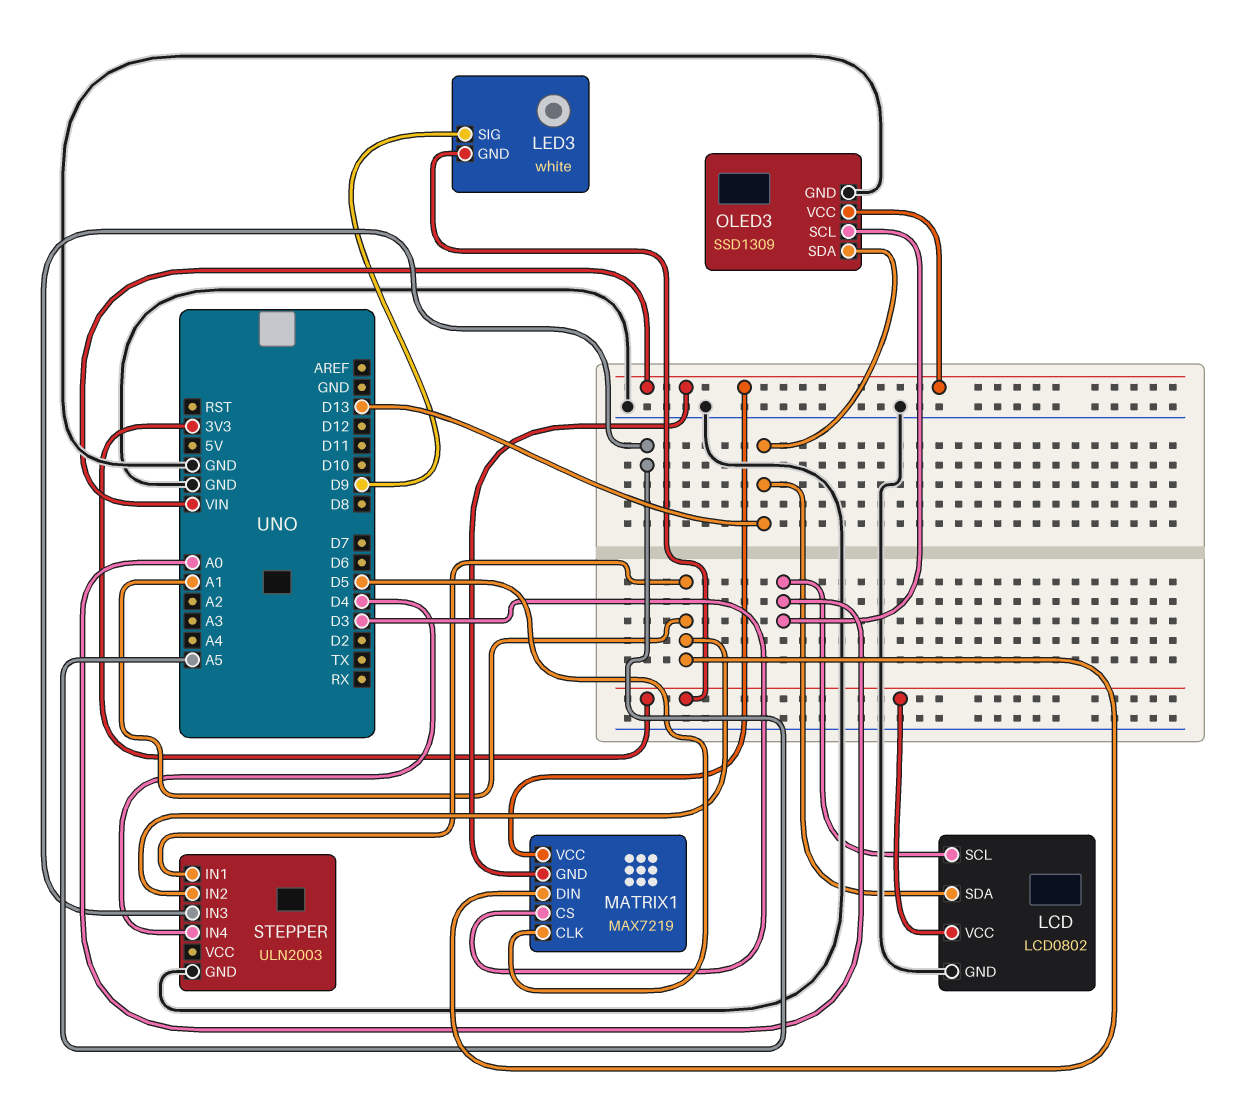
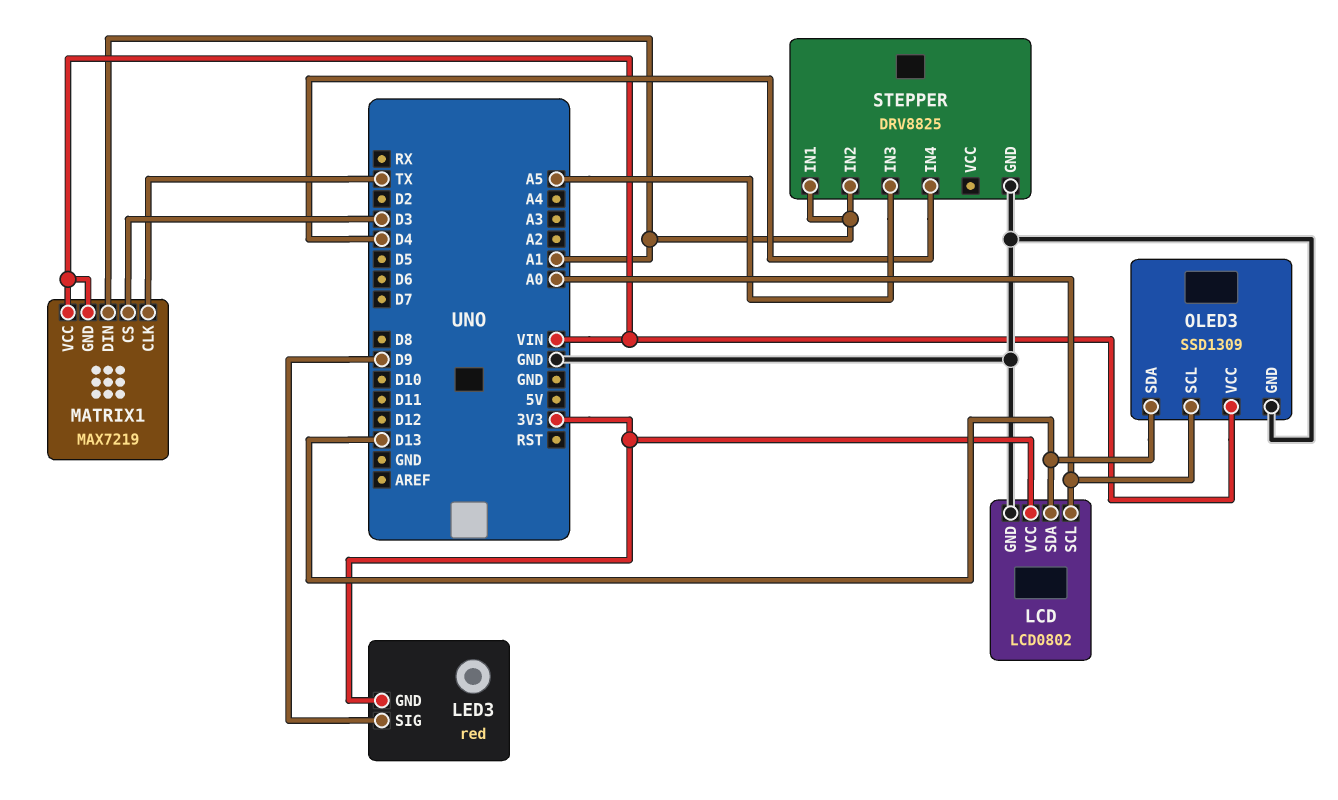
LED3: white -> red
MATRIX1 pin CLK: D5 -> TX
STEPPER: ULN2003 -> DRV8825

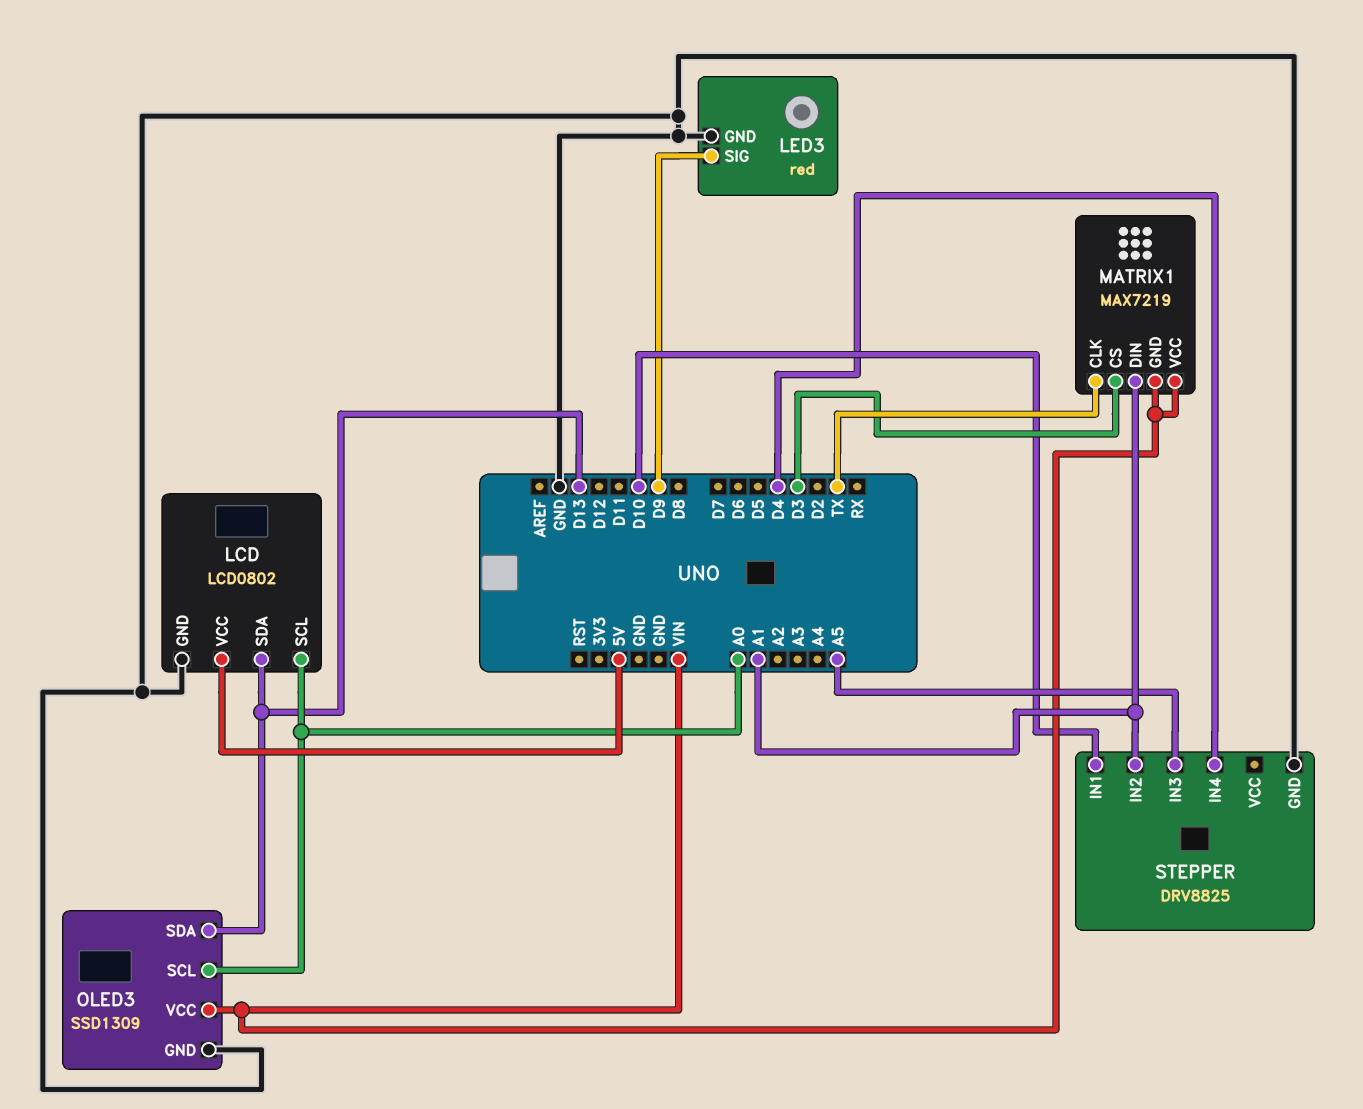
LCD pin VCC: 3V3 -> 5V
LED3 pin GND: 3V3 -> GND
STEPPER pin IN1: A1 -> D10

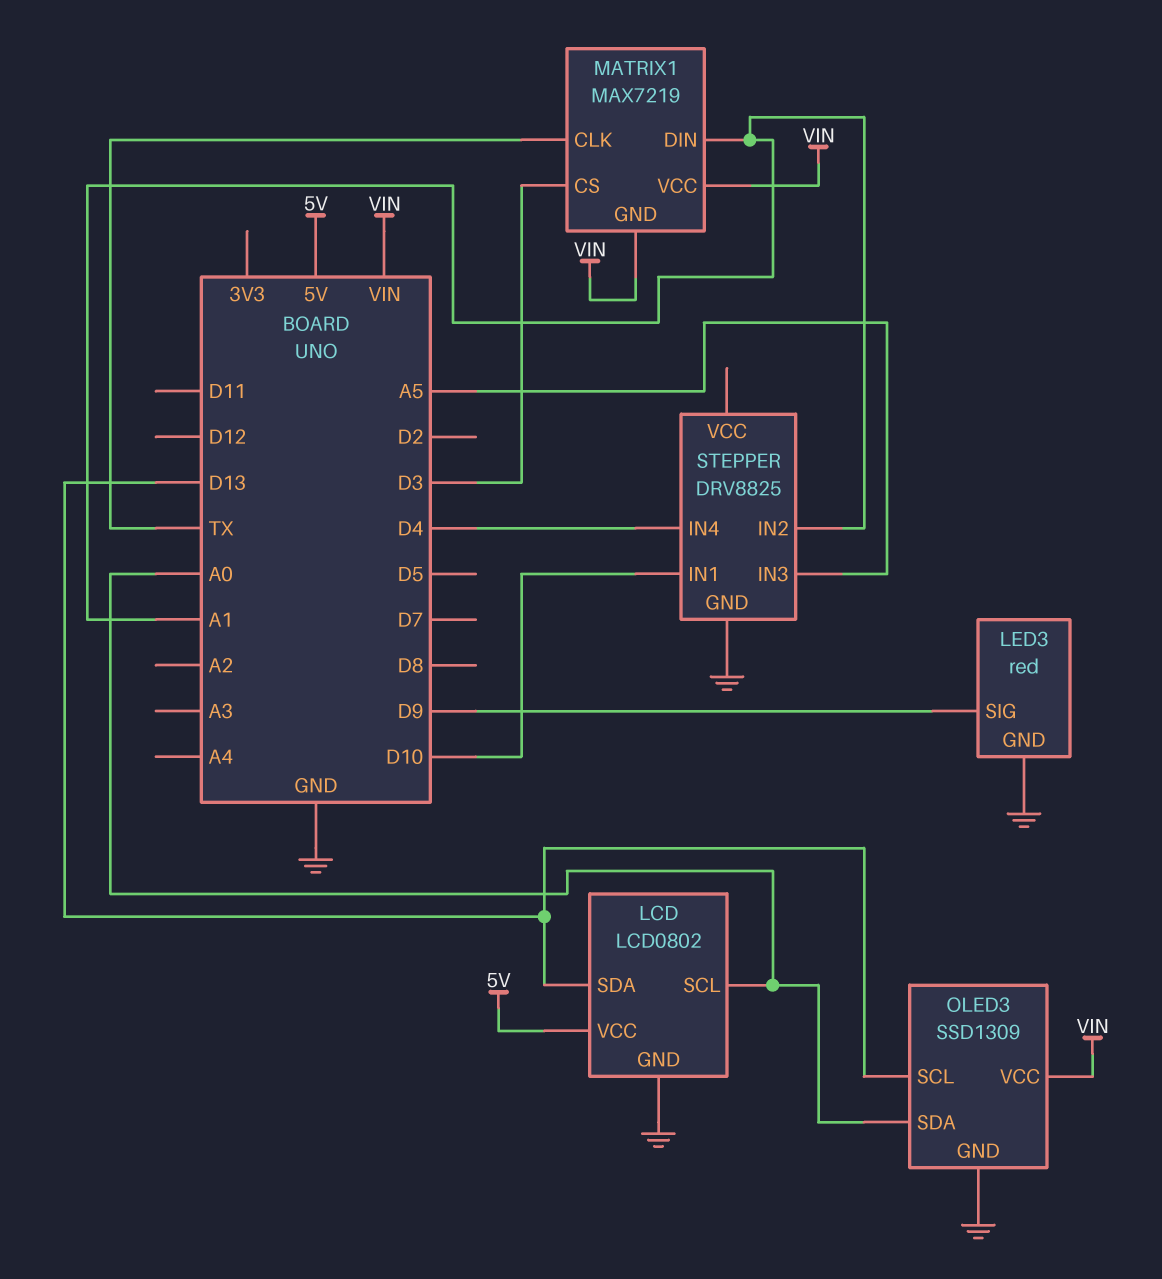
OLED3 pin SCL: A0 -> D13
OLED3 pin SDA: D13 -> A0

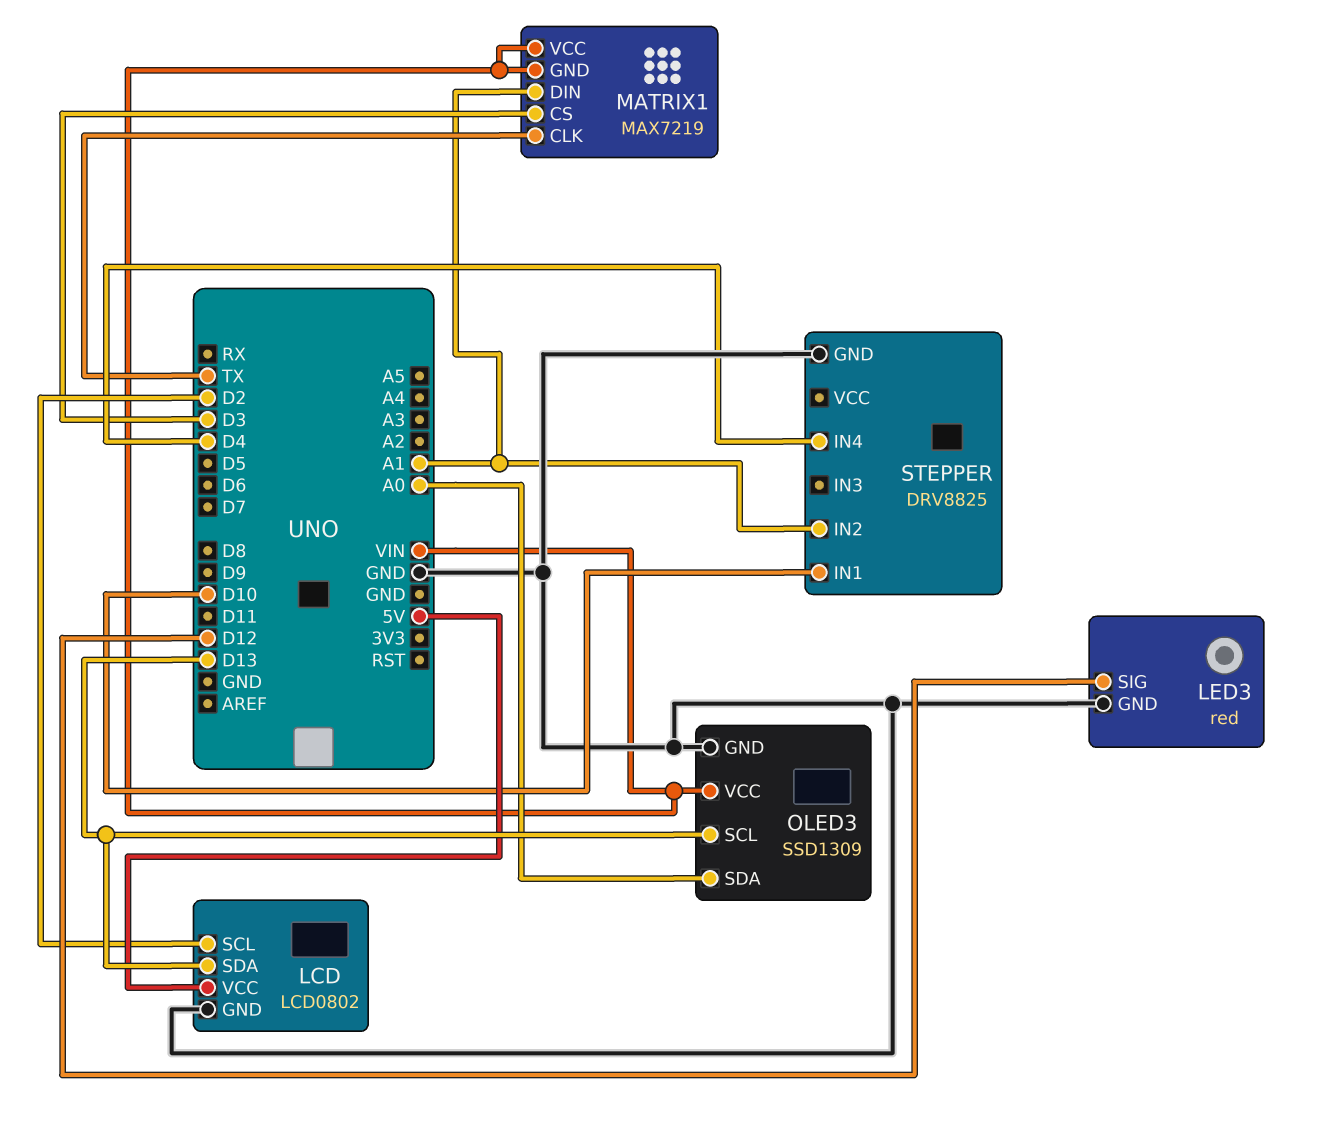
LCD pin SCL: A0 -> D2
LED3 pin SIG: D9 -> D12
STEPPER pin IN3: A5 -> none

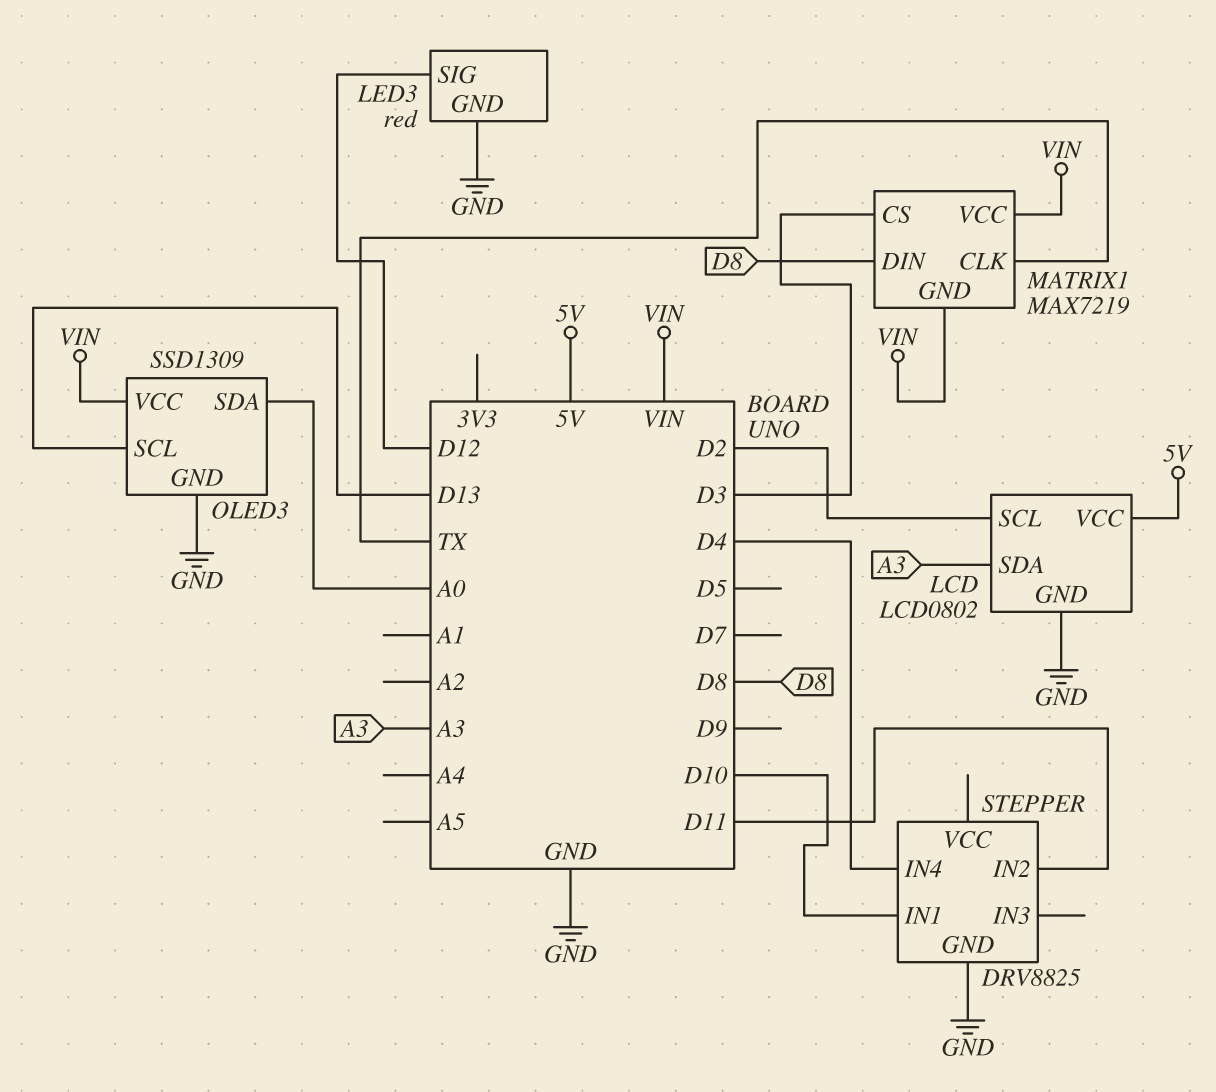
LCD pin SDA: D13 -> A3
MATRIX1 pin DIN: A1 -> D8
STEPPER pin IN2: A1 -> D11

